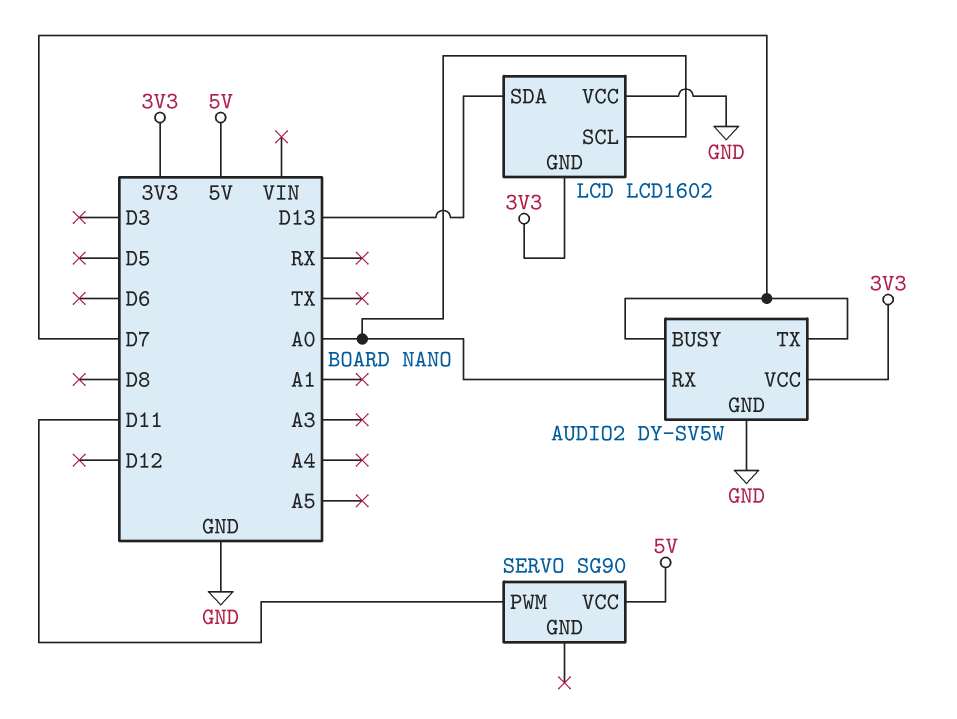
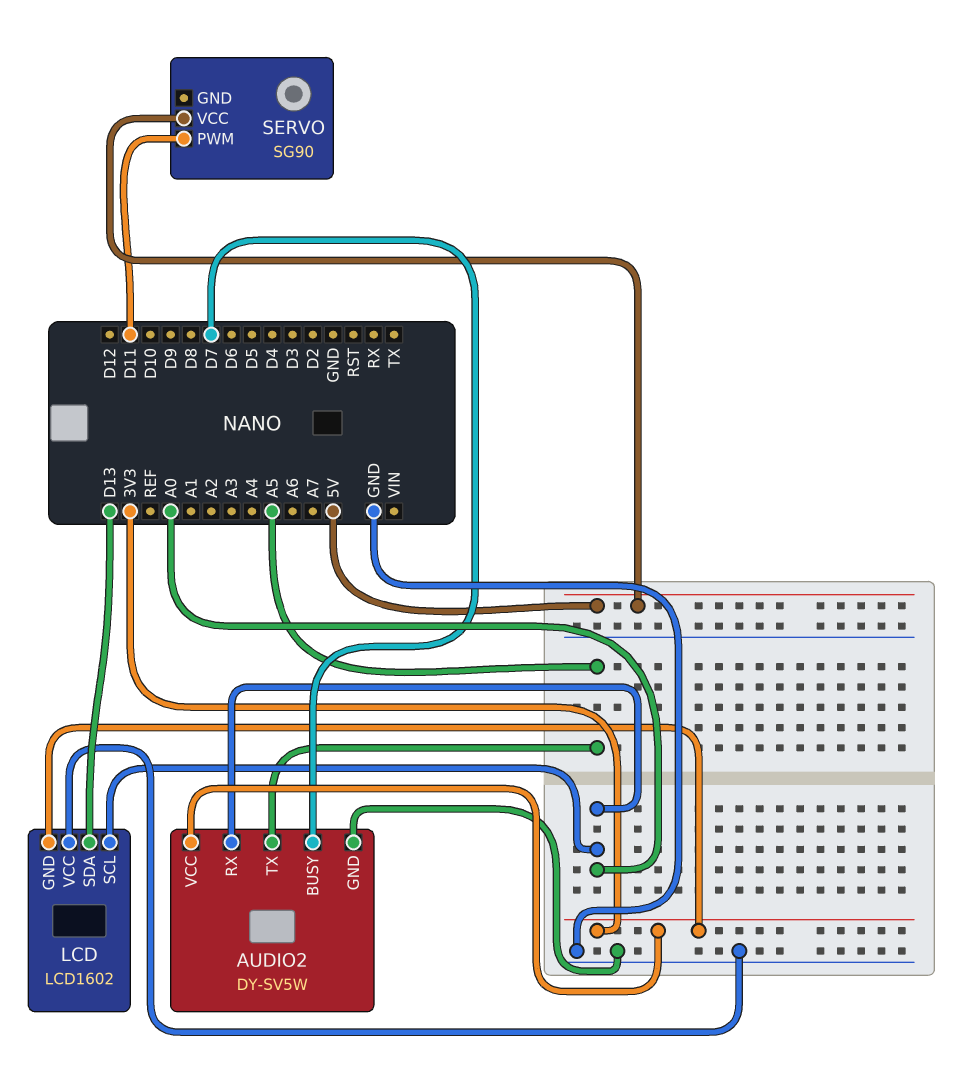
AUDIO2 pin TX: D7 -> A5

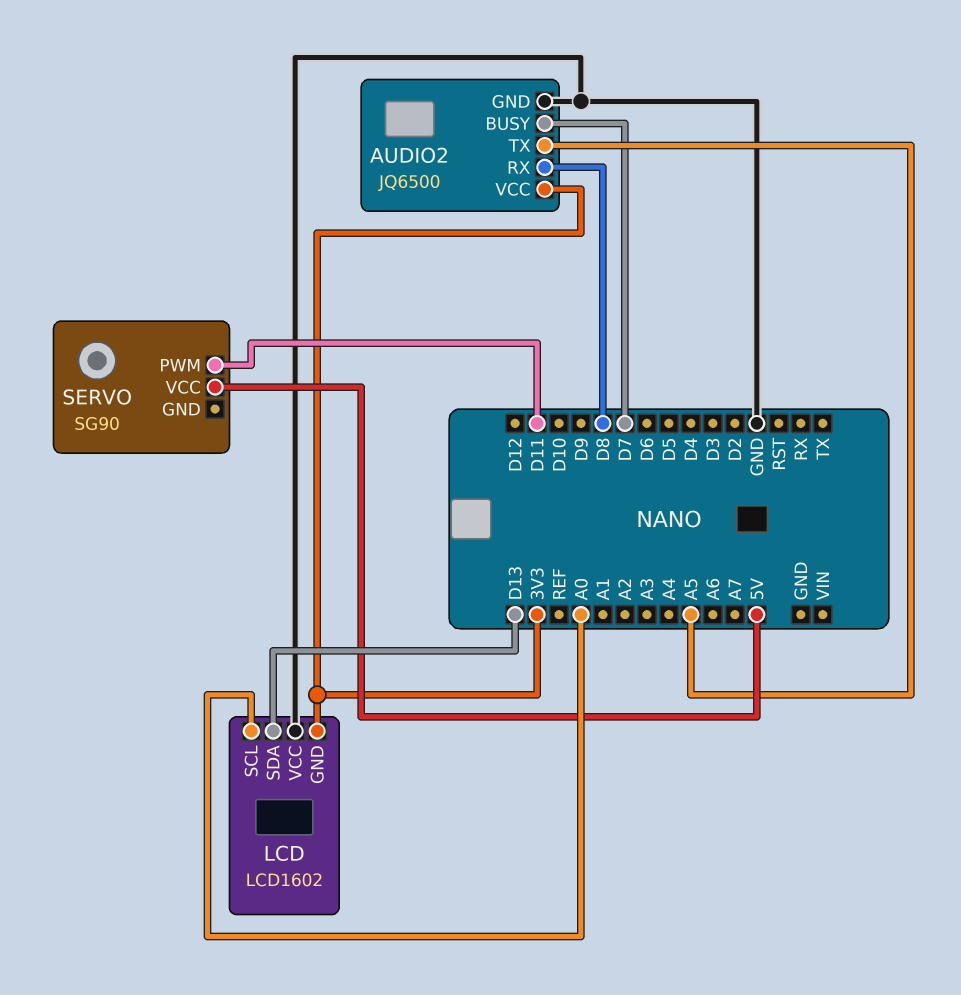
AUDIO2: DY-SV5W -> JQ6500
AUDIO2 pin RX: A0 -> D8

